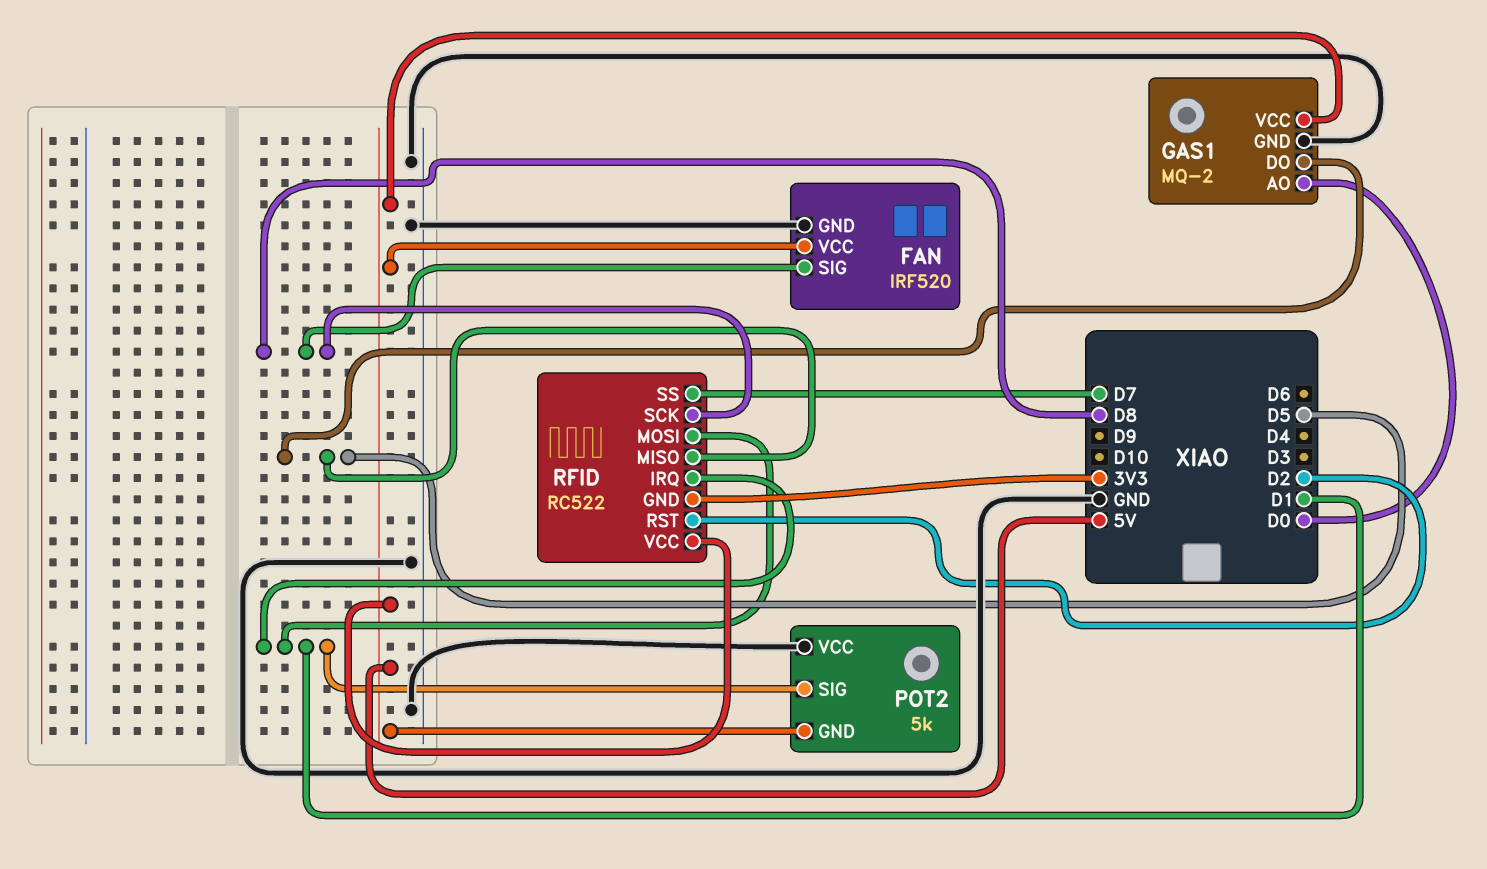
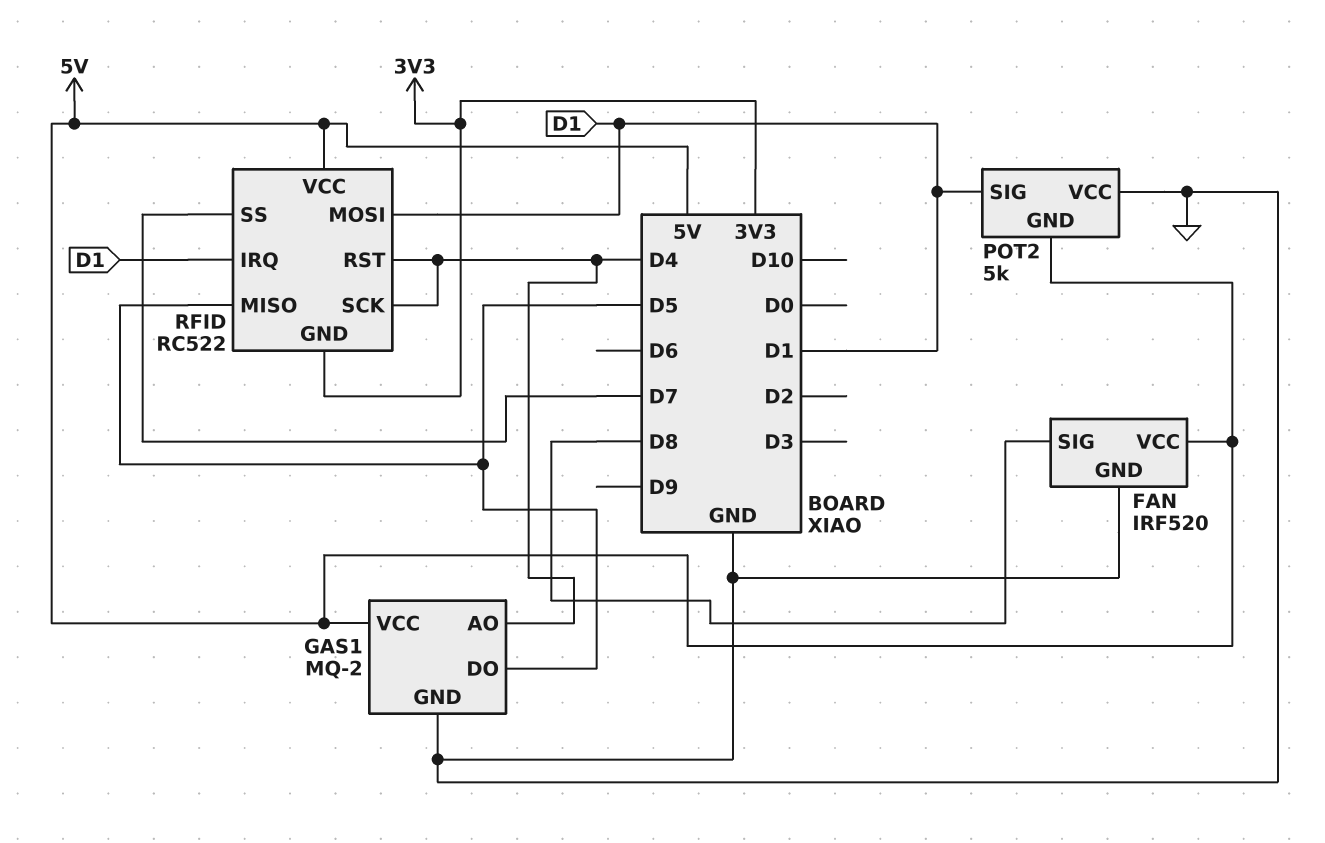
GAS1 pin AO: D0 -> D4
RFID pin RST: D2 -> D4
RFID pin SCK: D8 -> D4

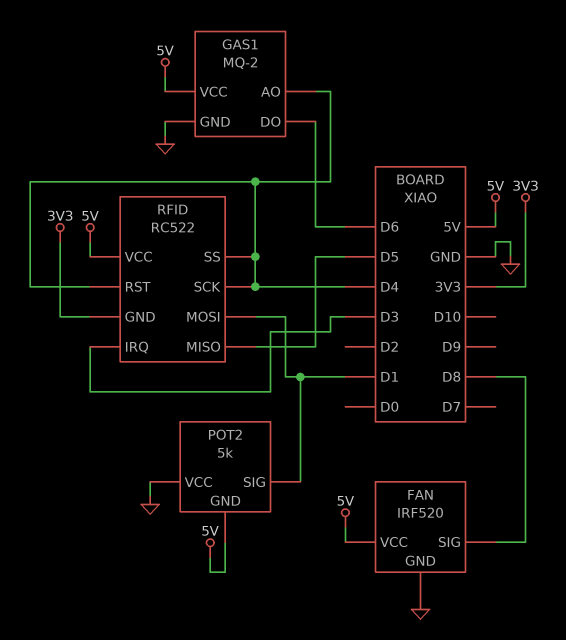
GAS1 pin DO: D5 -> D6
RFID pin IRQ: D1 -> D3
RFID pin SS: D7 -> D4

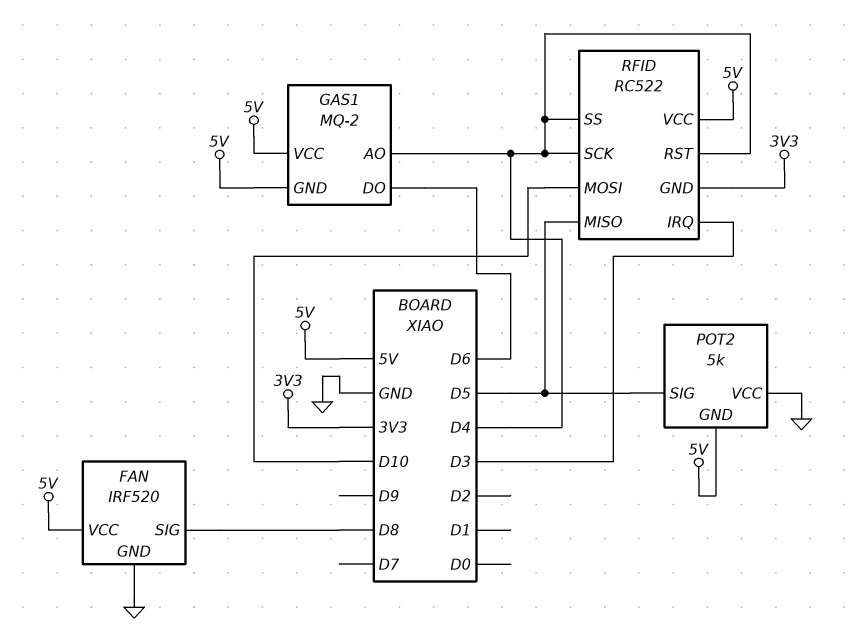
GAS1 pin GND: GND -> 5V
POT2 pin SIG: D1 -> D5
RFID pin MOSI: D1 -> D10

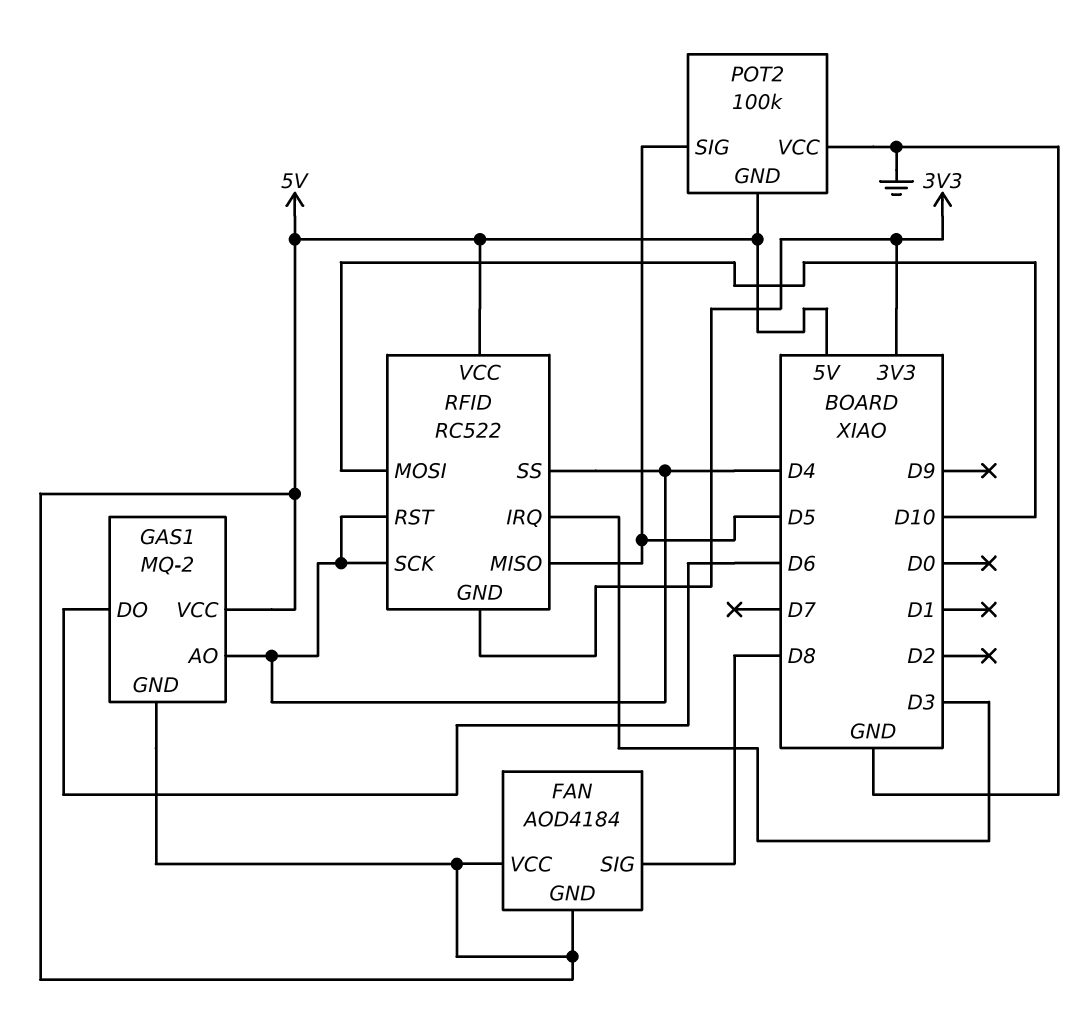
FAN: IRF520 -> AOD4184
FAN pin GND: GND -> 5V
POT2: 5k -> 100k

